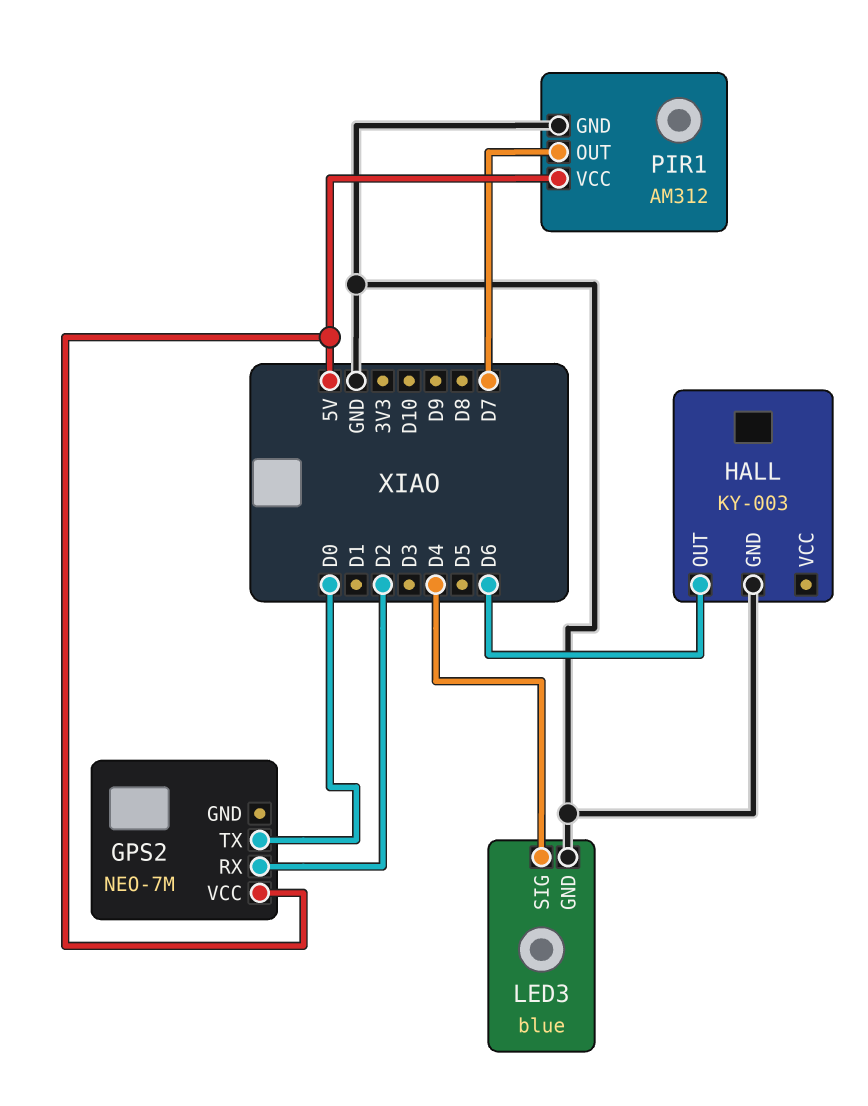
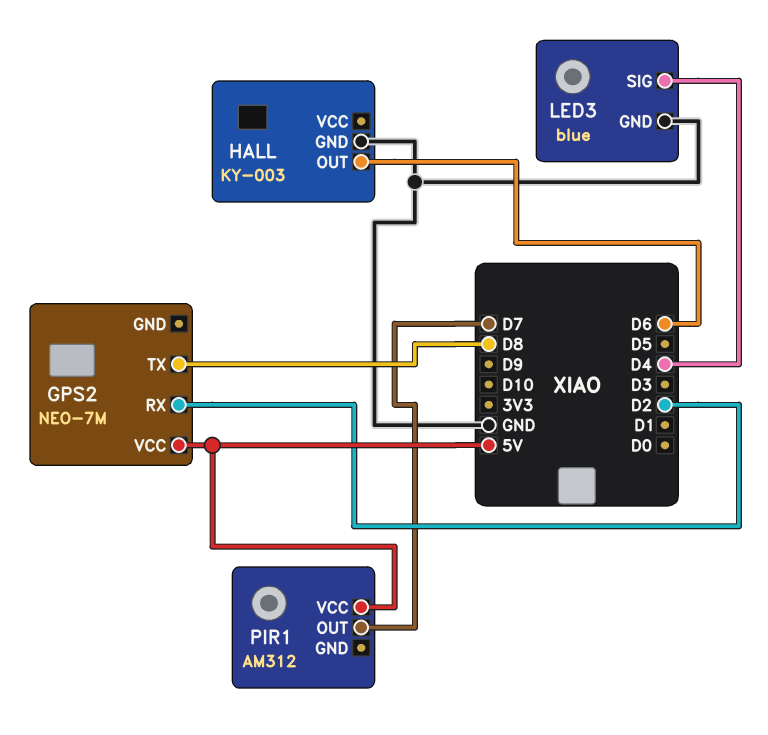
GPS2 pin TX: D0 -> D8
PIR1 pin GND: GND -> none

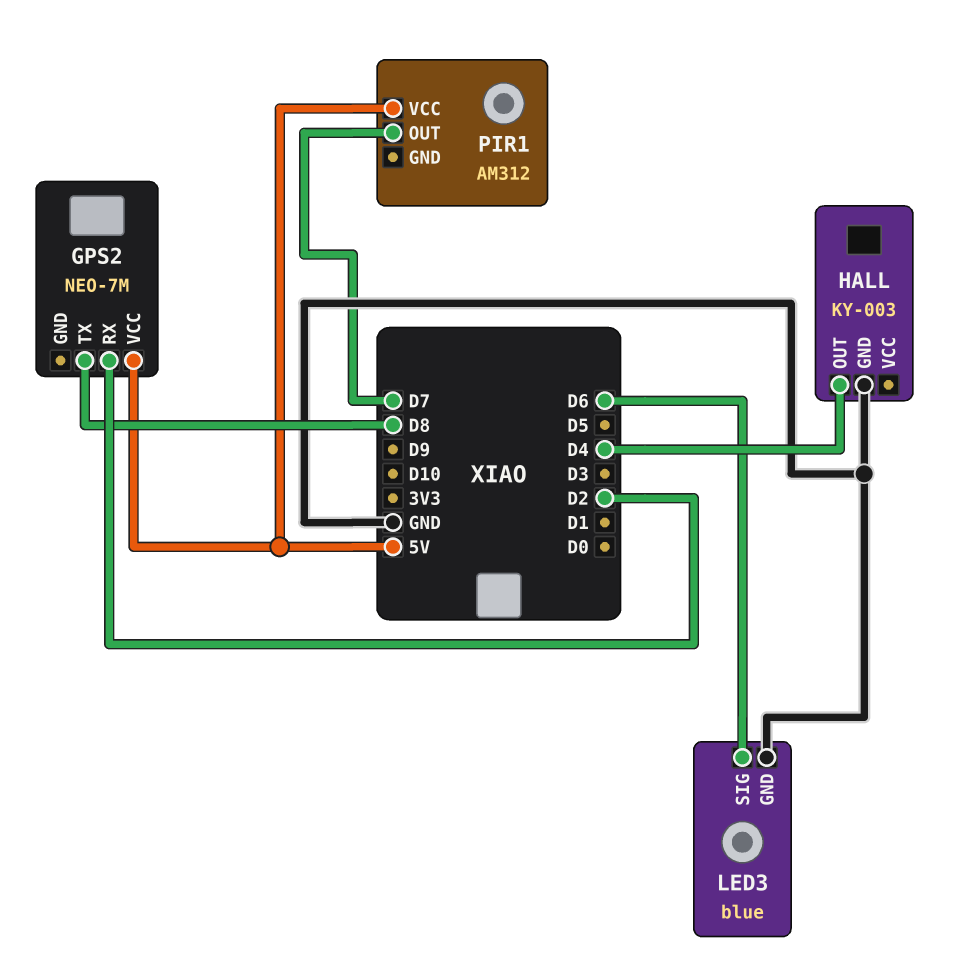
HALL pin OUT: D6 -> D4
LED3 pin SIG: D4 -> D6

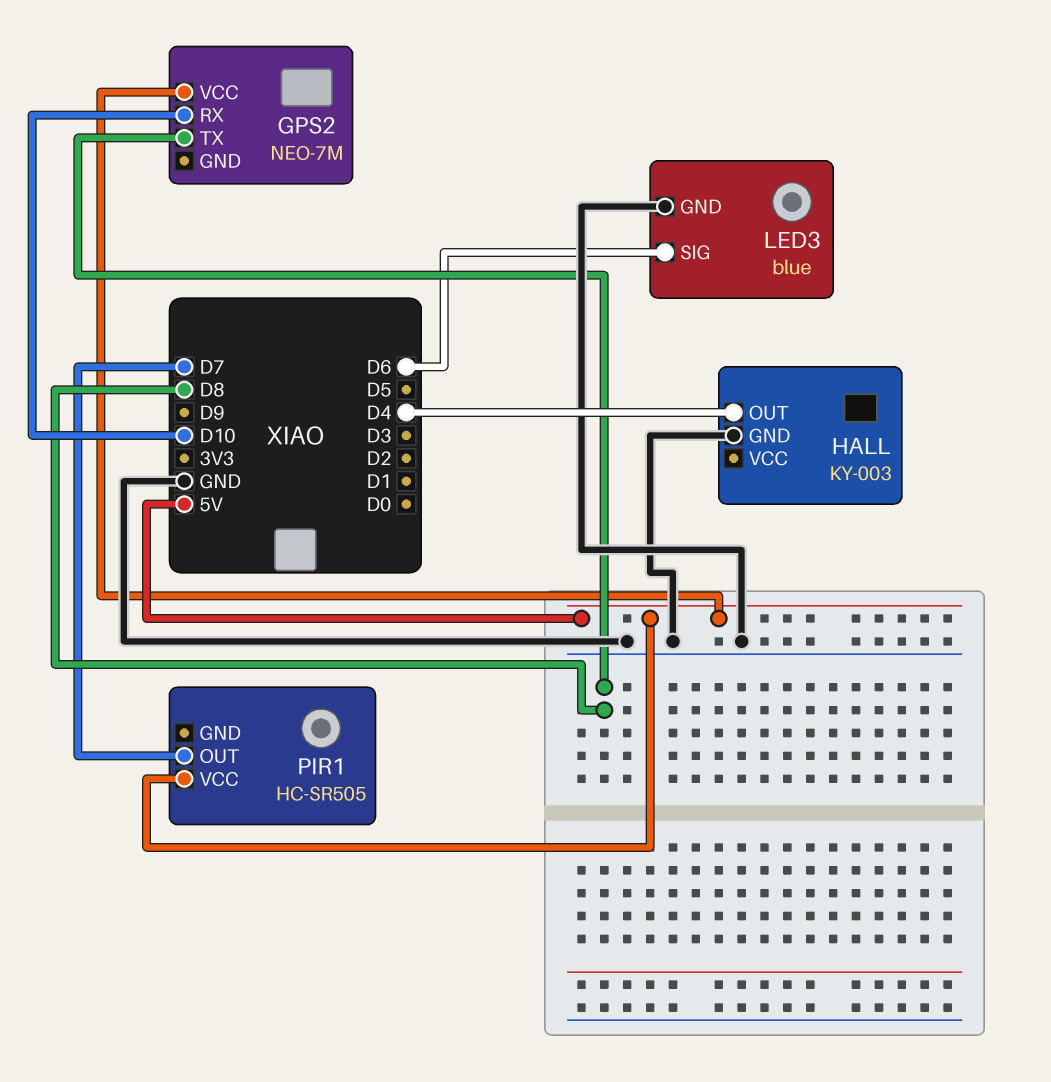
GPS2 pin RX: D2 -> D10
PIR1: AM312 -> HC-SR505

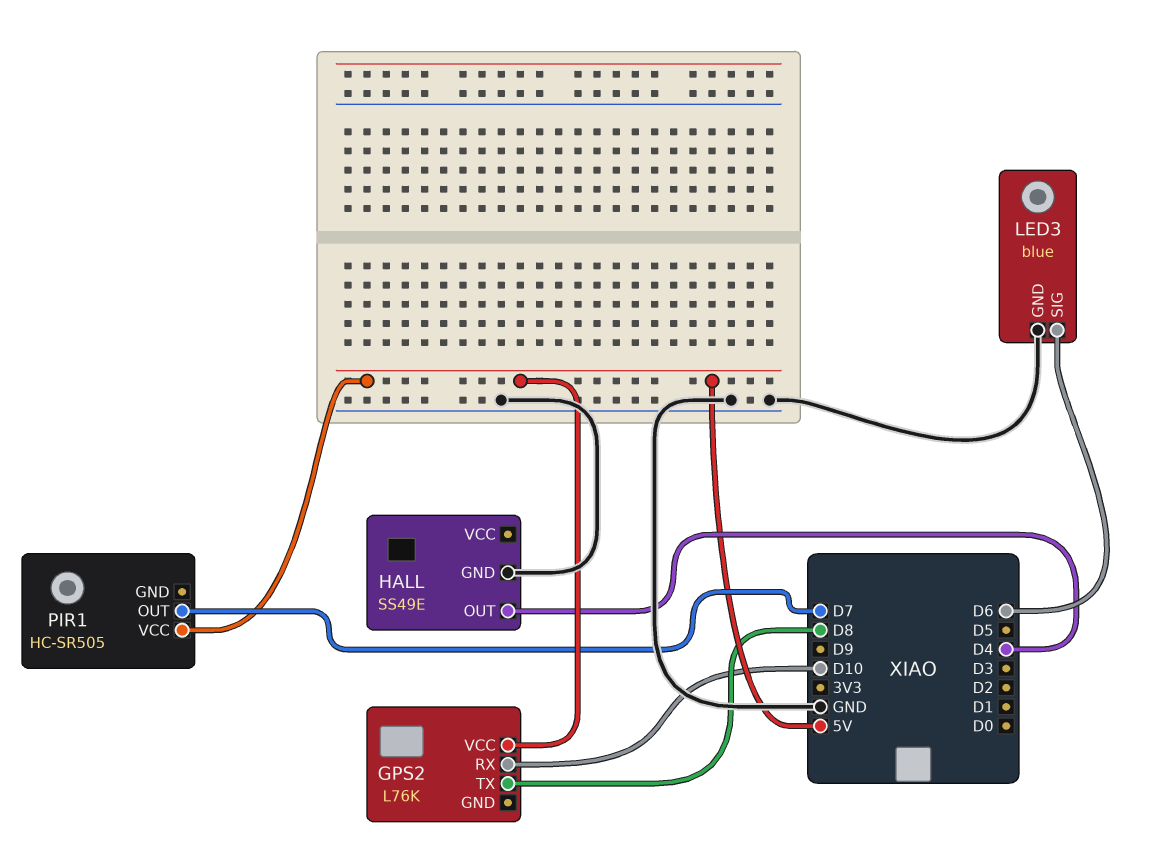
GPS2: NEO-7M -> L76K
HALL: KY-003 -> SS49E

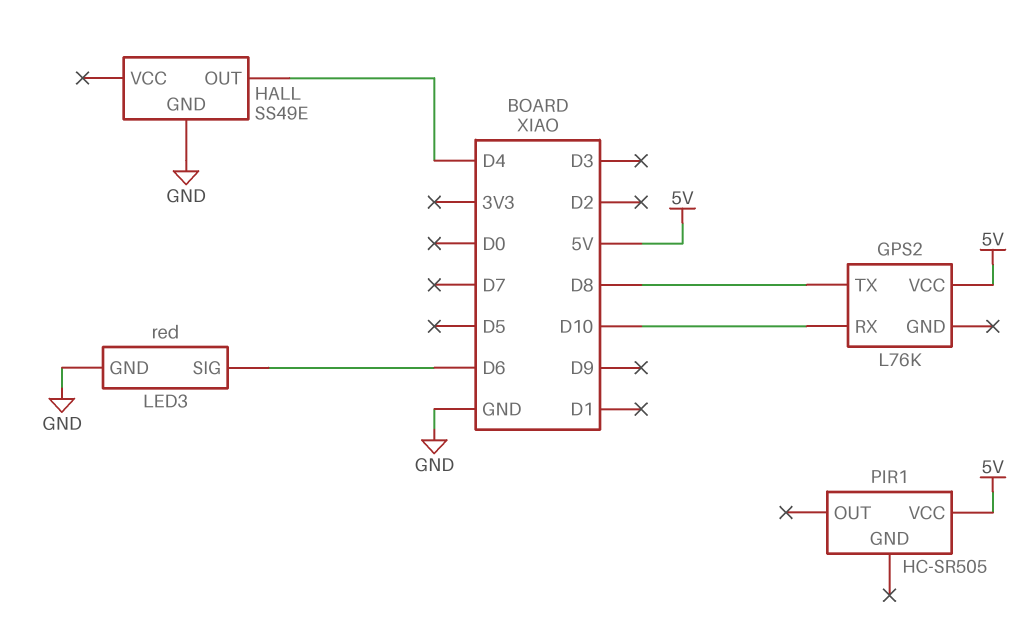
LED3: blue -> red
PIR1 pin OUT: D7 -> none

